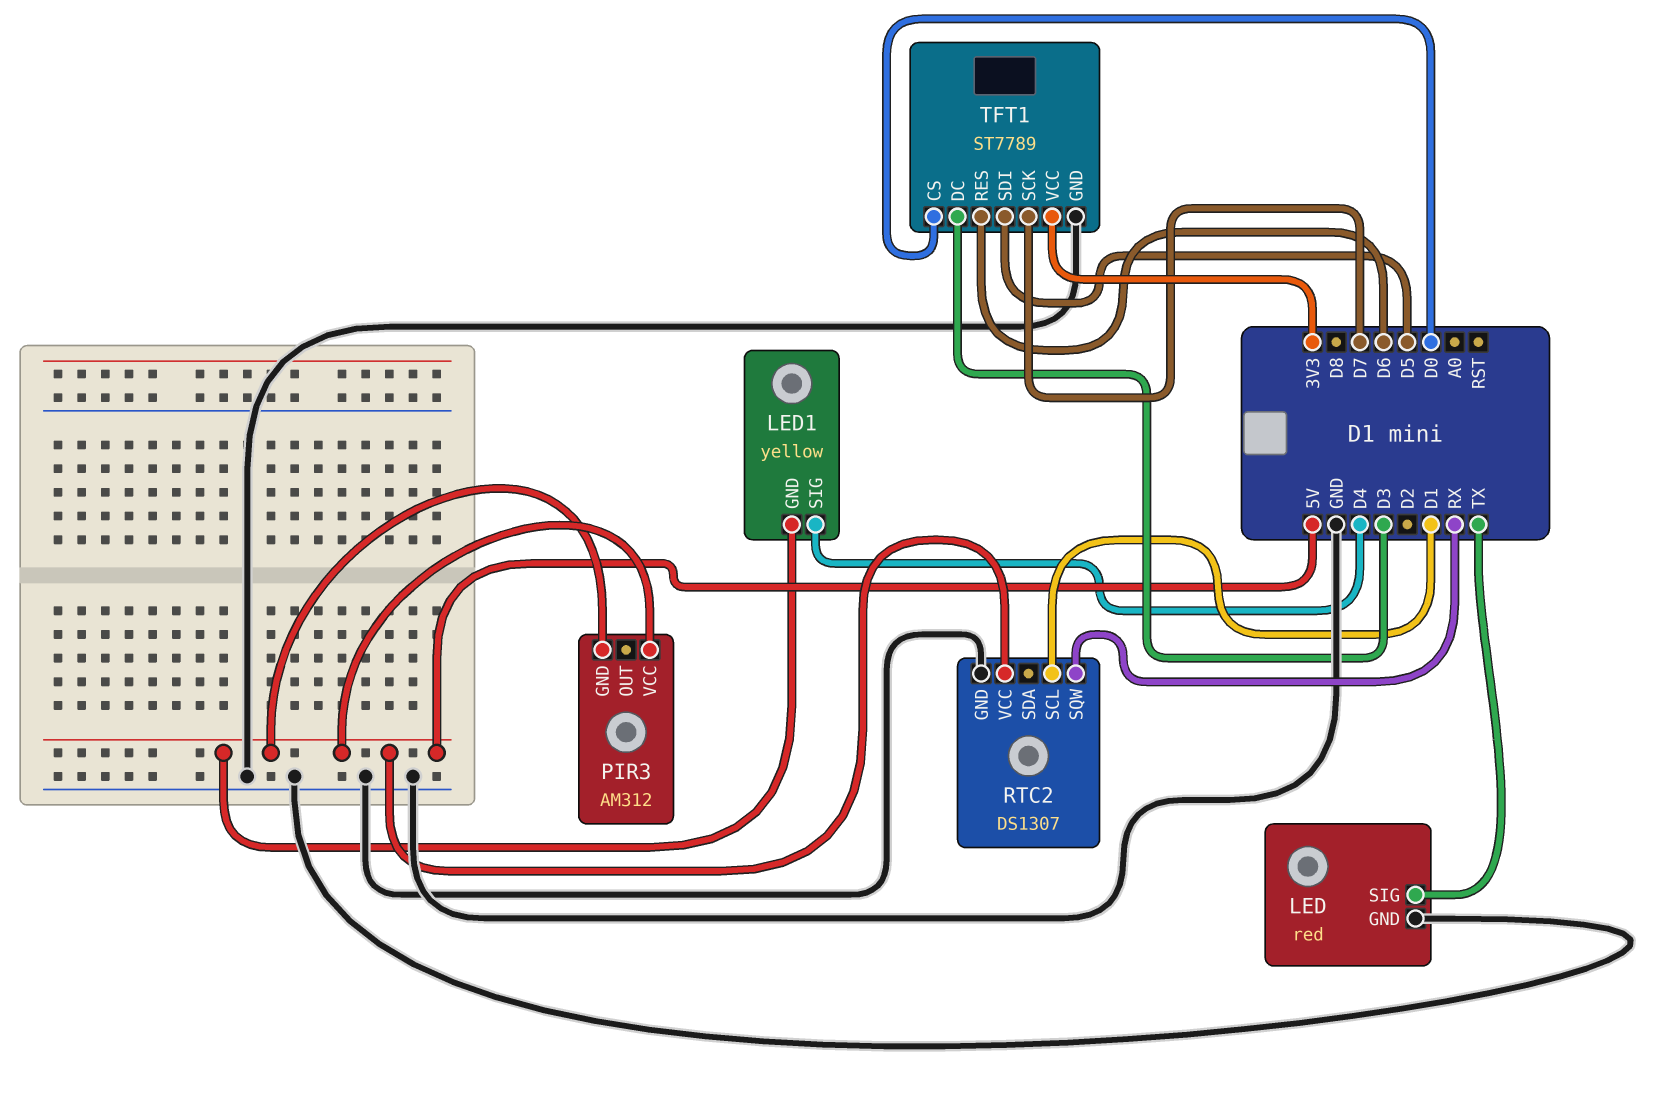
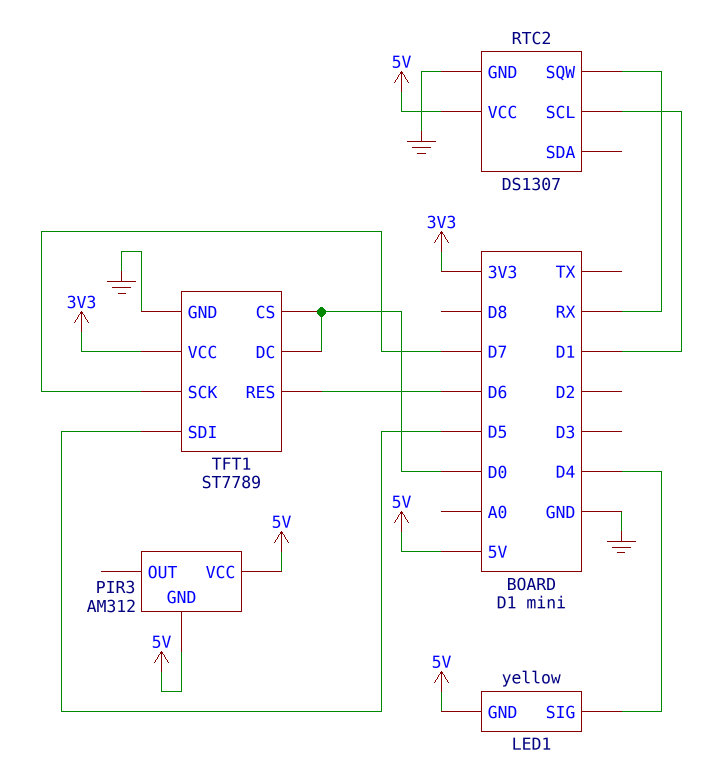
LED: red -> none
LED pin GND: GND -> none
LED pin SIG: TX -> none
TFT1 pin DC: D3 -> D0

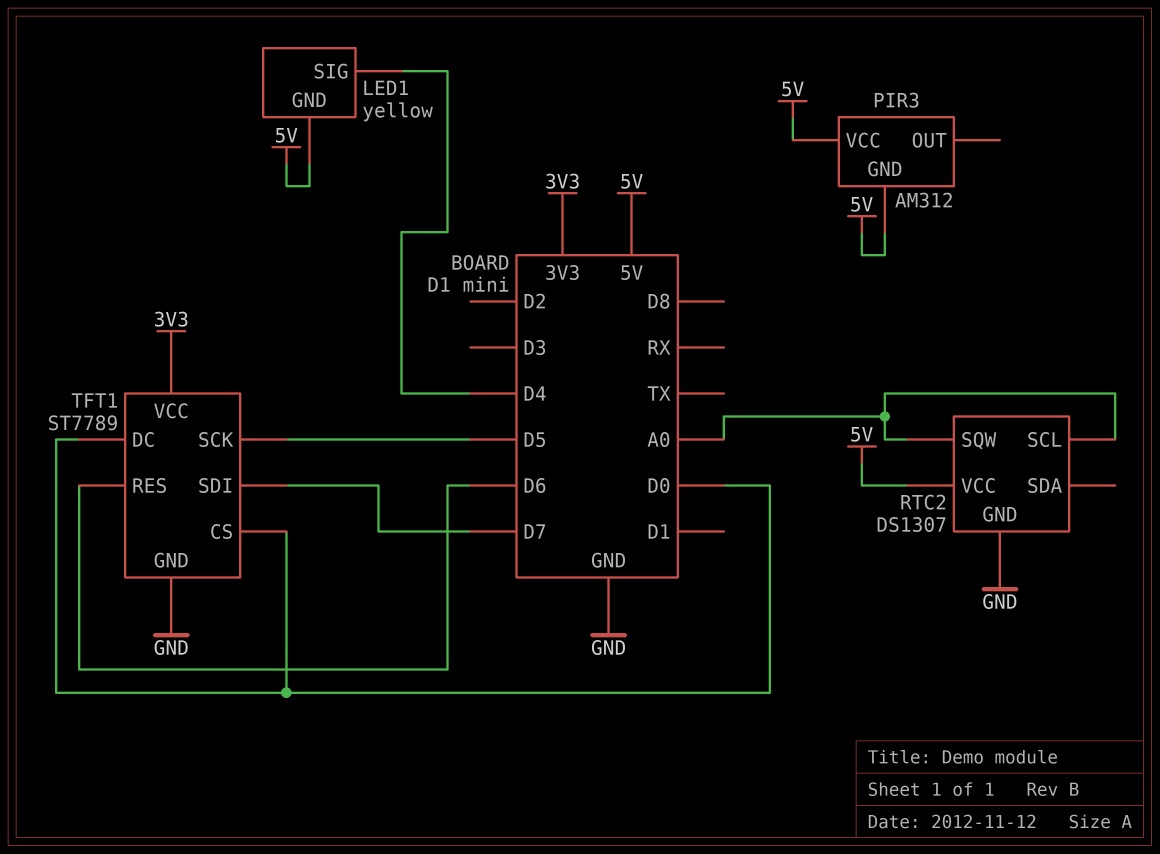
RTC2 pin SCL: D1 -> A0
RTC2 pin SQW: RX -> A0
TFT1 pin SCK: D7 -> D5
TFT1 pin SDI: D5 -> D7

